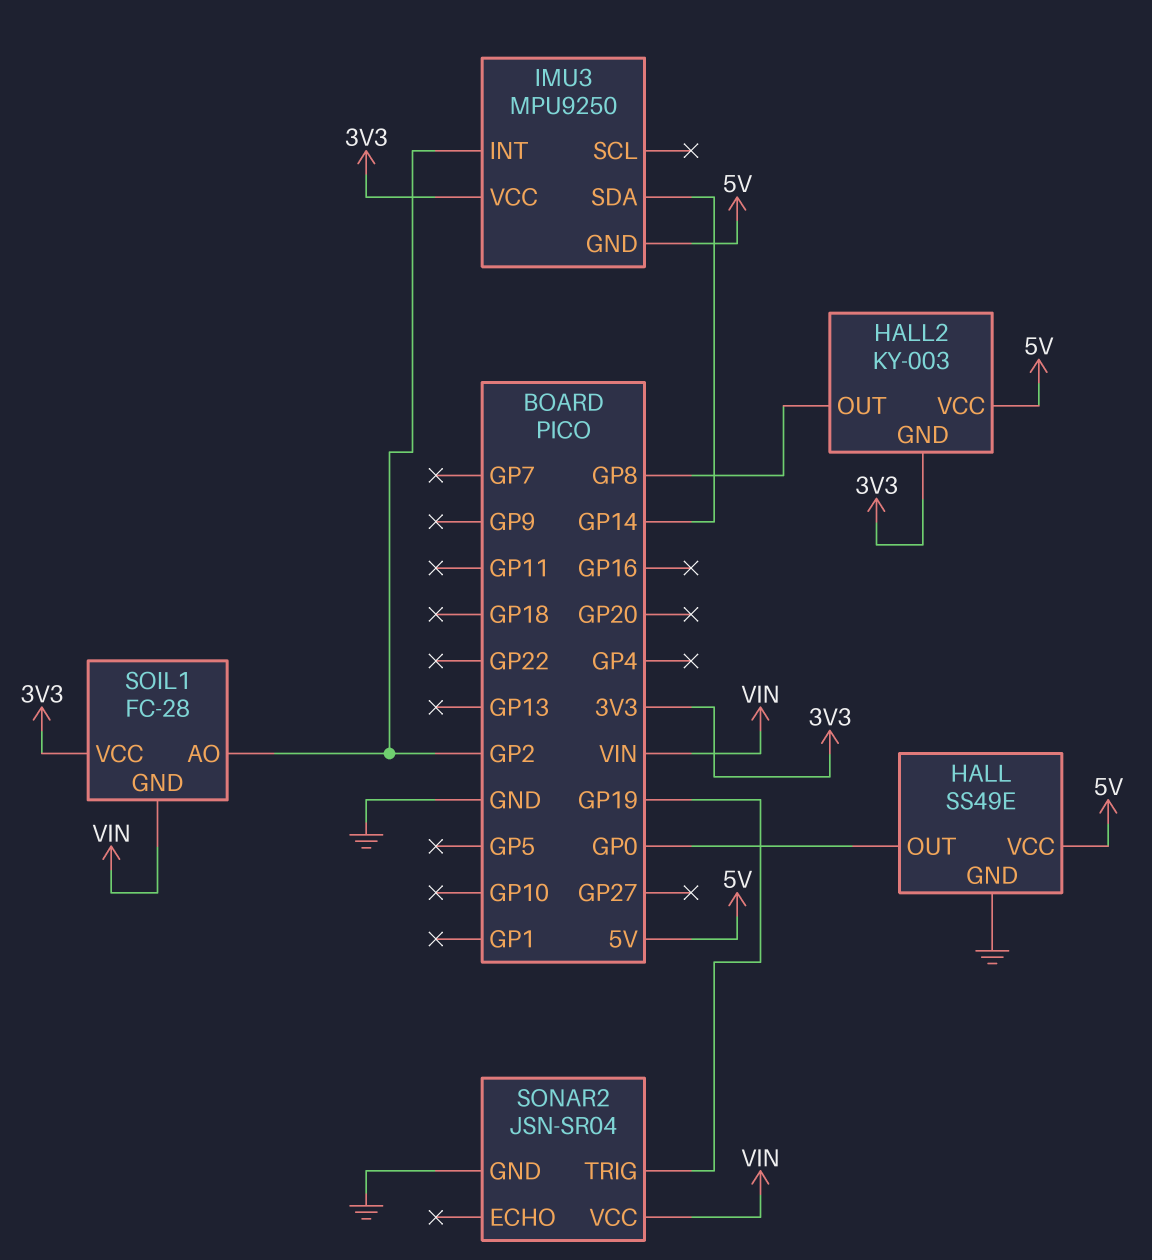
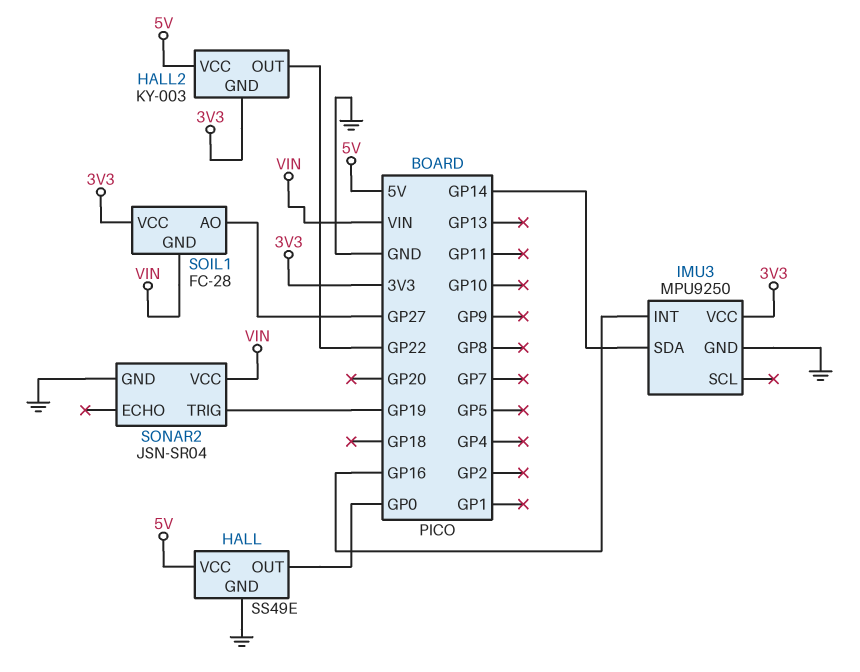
HALL2 pin OUT: GP8 -> GP22
IMU3 pin GND: 5V -> GND
IMU3 pin INT: GP2 -> GP16
SOIL1 pin AO: GP2 -> GP27

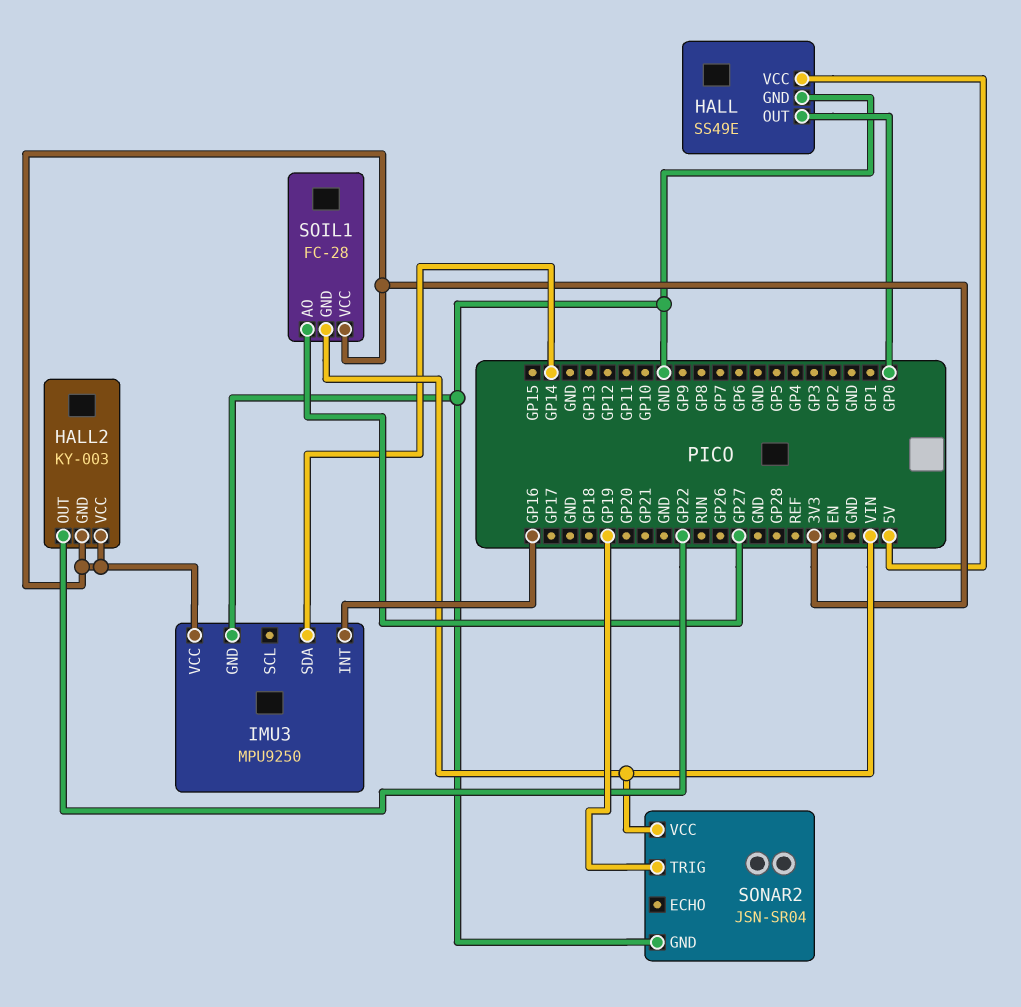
HALL2 pin VCC: 5V -> 3V3

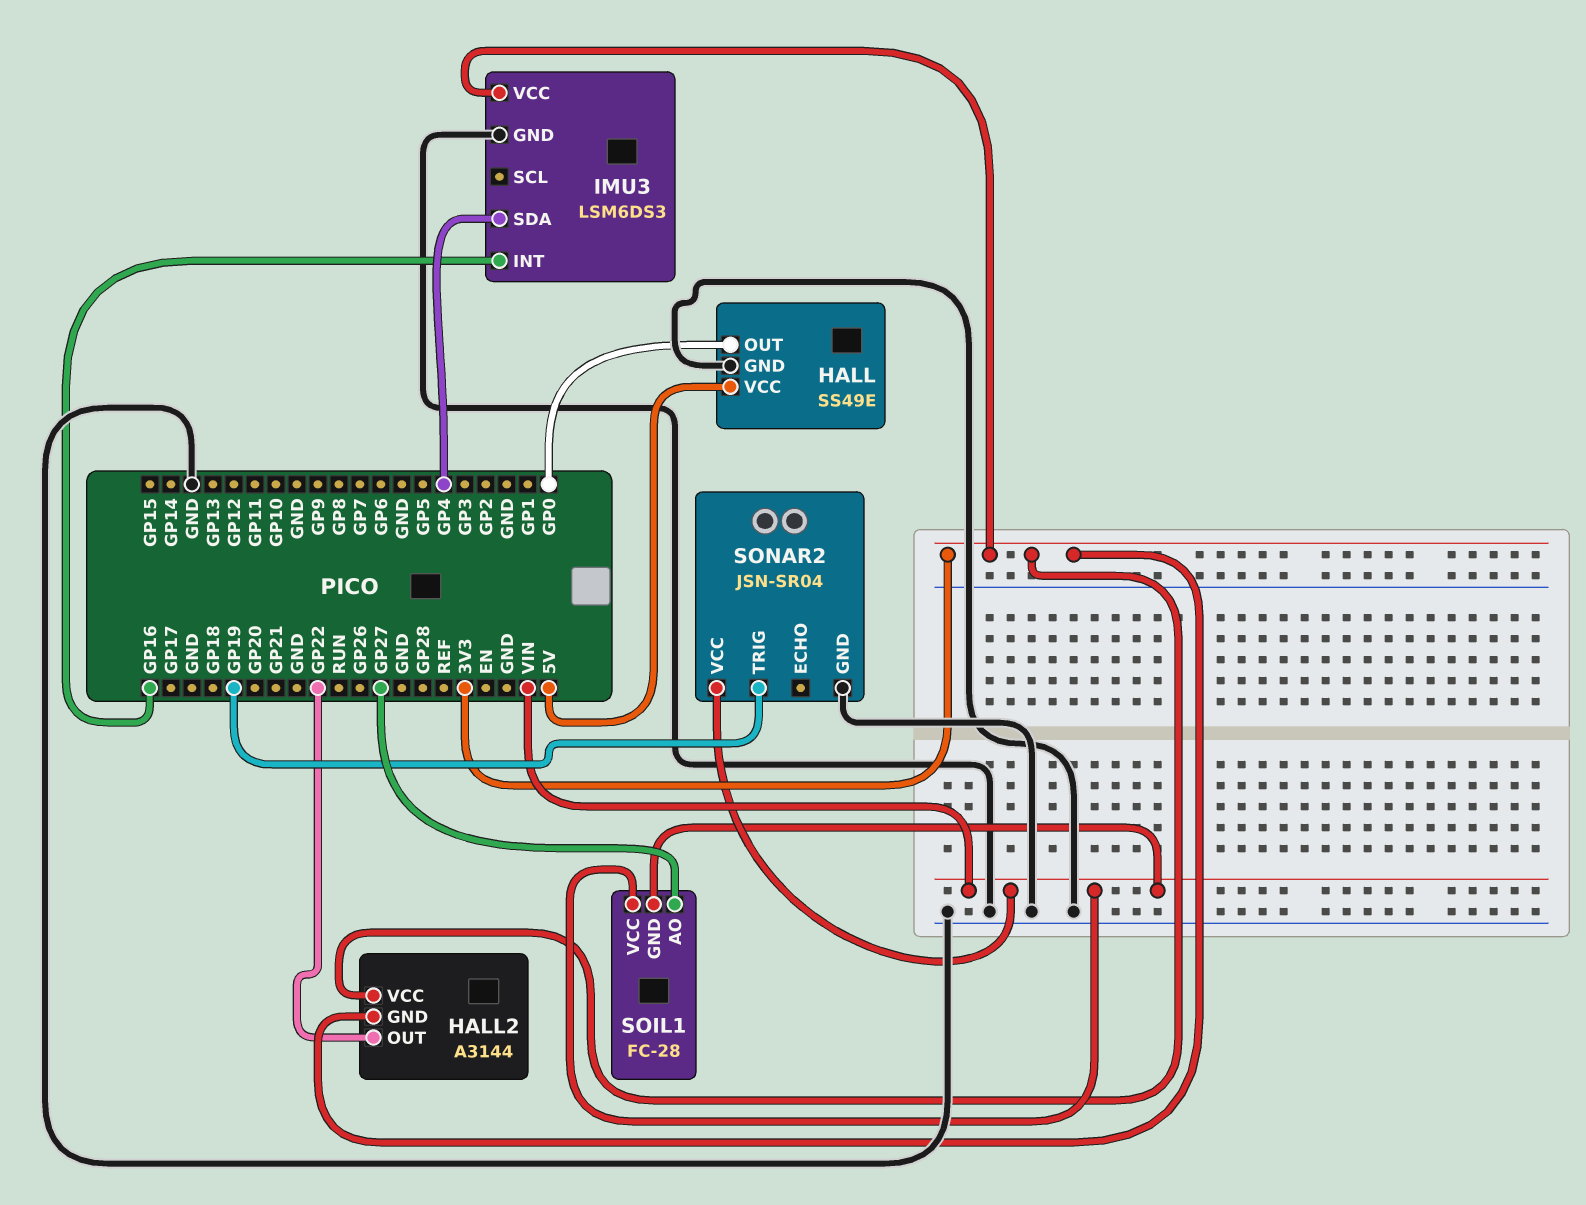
HALL2: KY-003 -> A3144
IMU3: MPU9250 -> LSM6DS3
IMU3 pin SDA: GP14 -> GP4
SOIL1 pin VCC: 3V3 -> VIN

